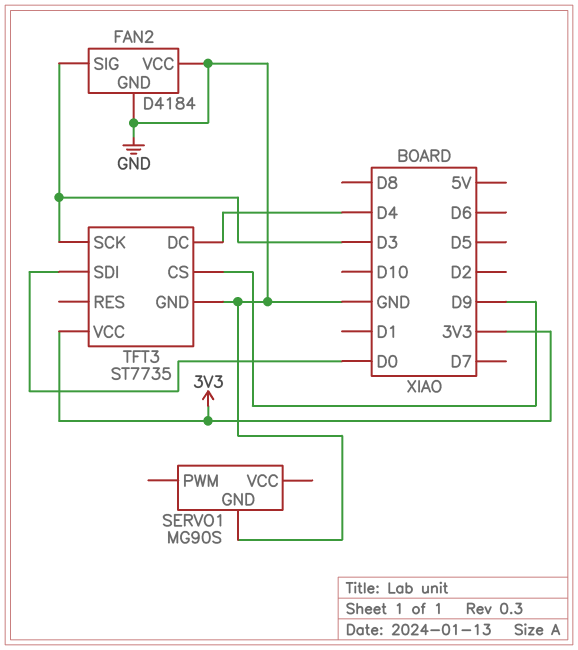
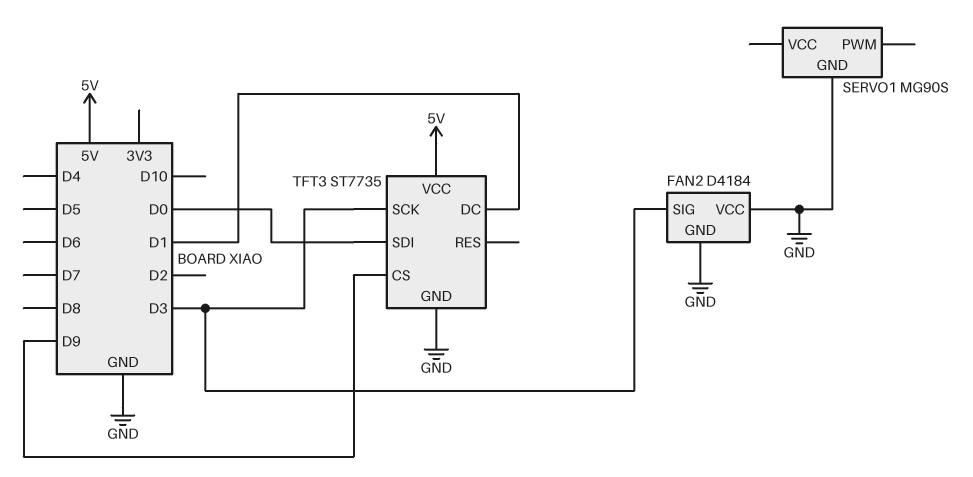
TFT3 pin DC: D4 -> D1
TFT3 pin VCC: 3V3 -> 5V

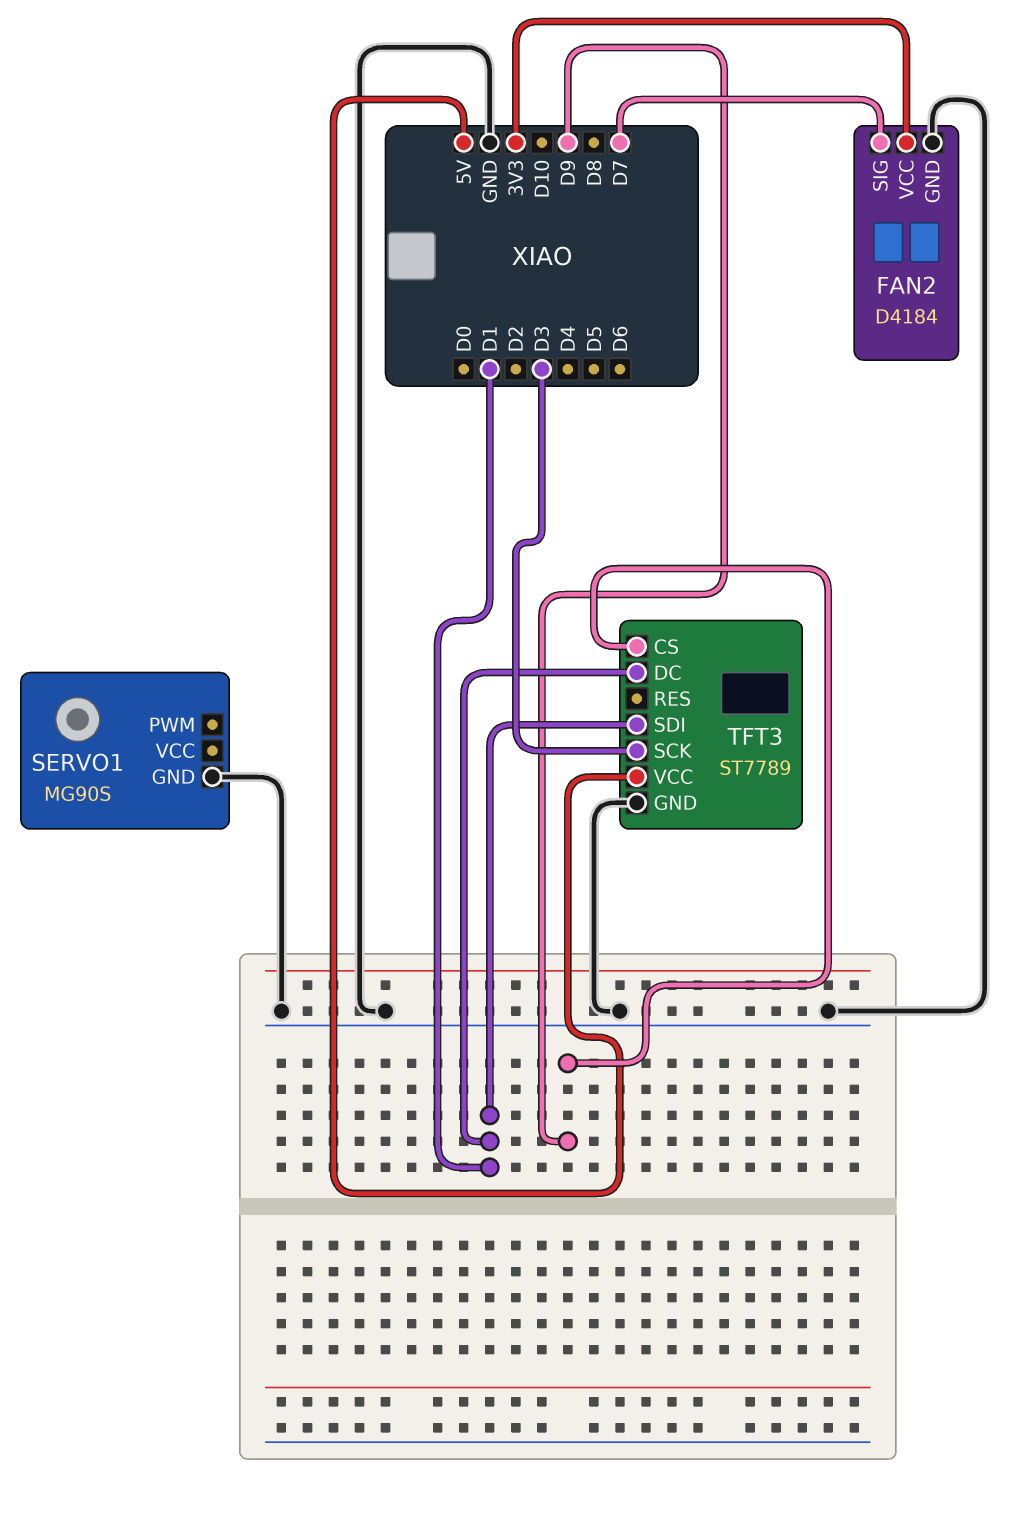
FAN2 pin SIG: D3 -> D7
FAN2 pin VCC: GND -> 3V3
TFT3: ST7735 -> ST7789
TFT3 pin SDI: D0 -> D1

